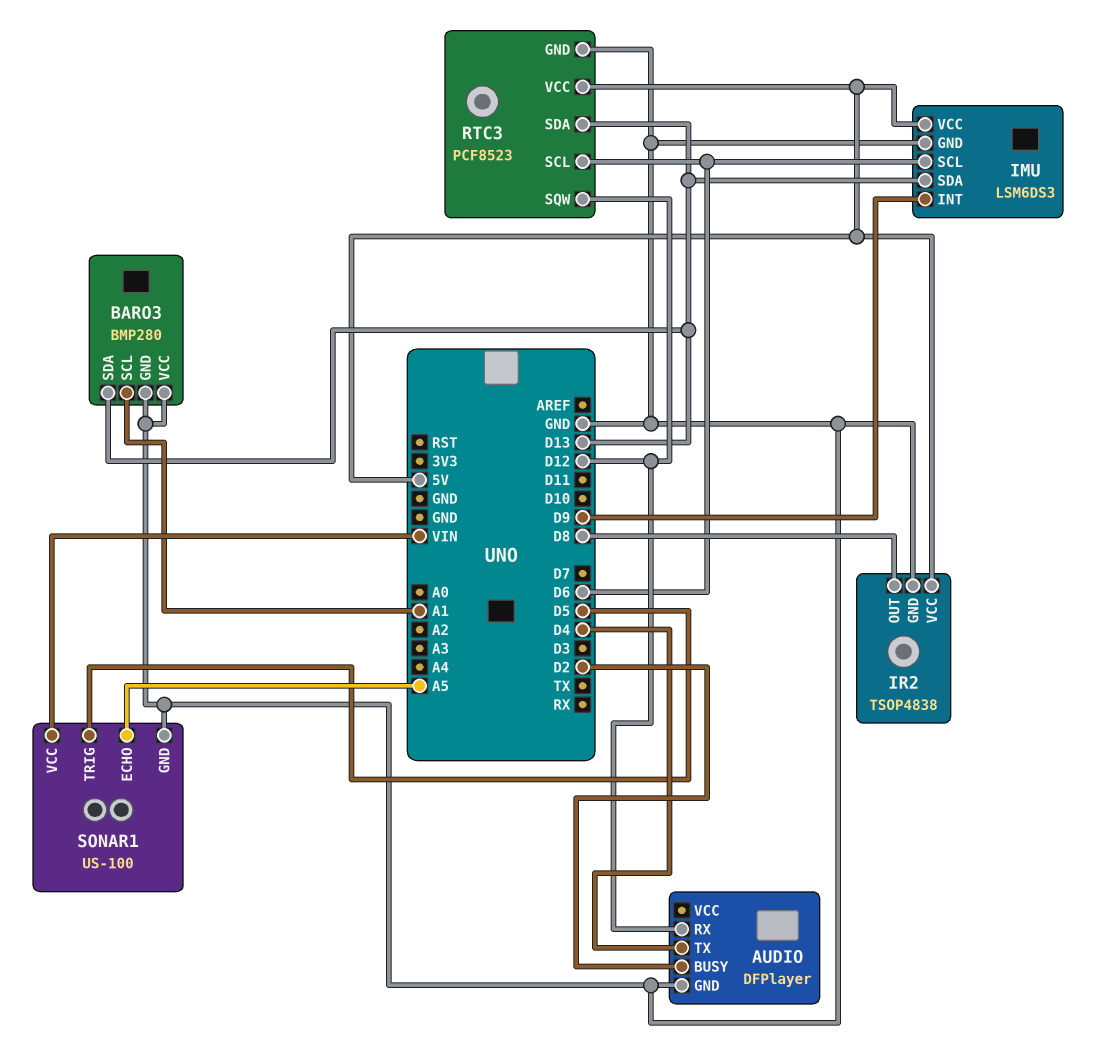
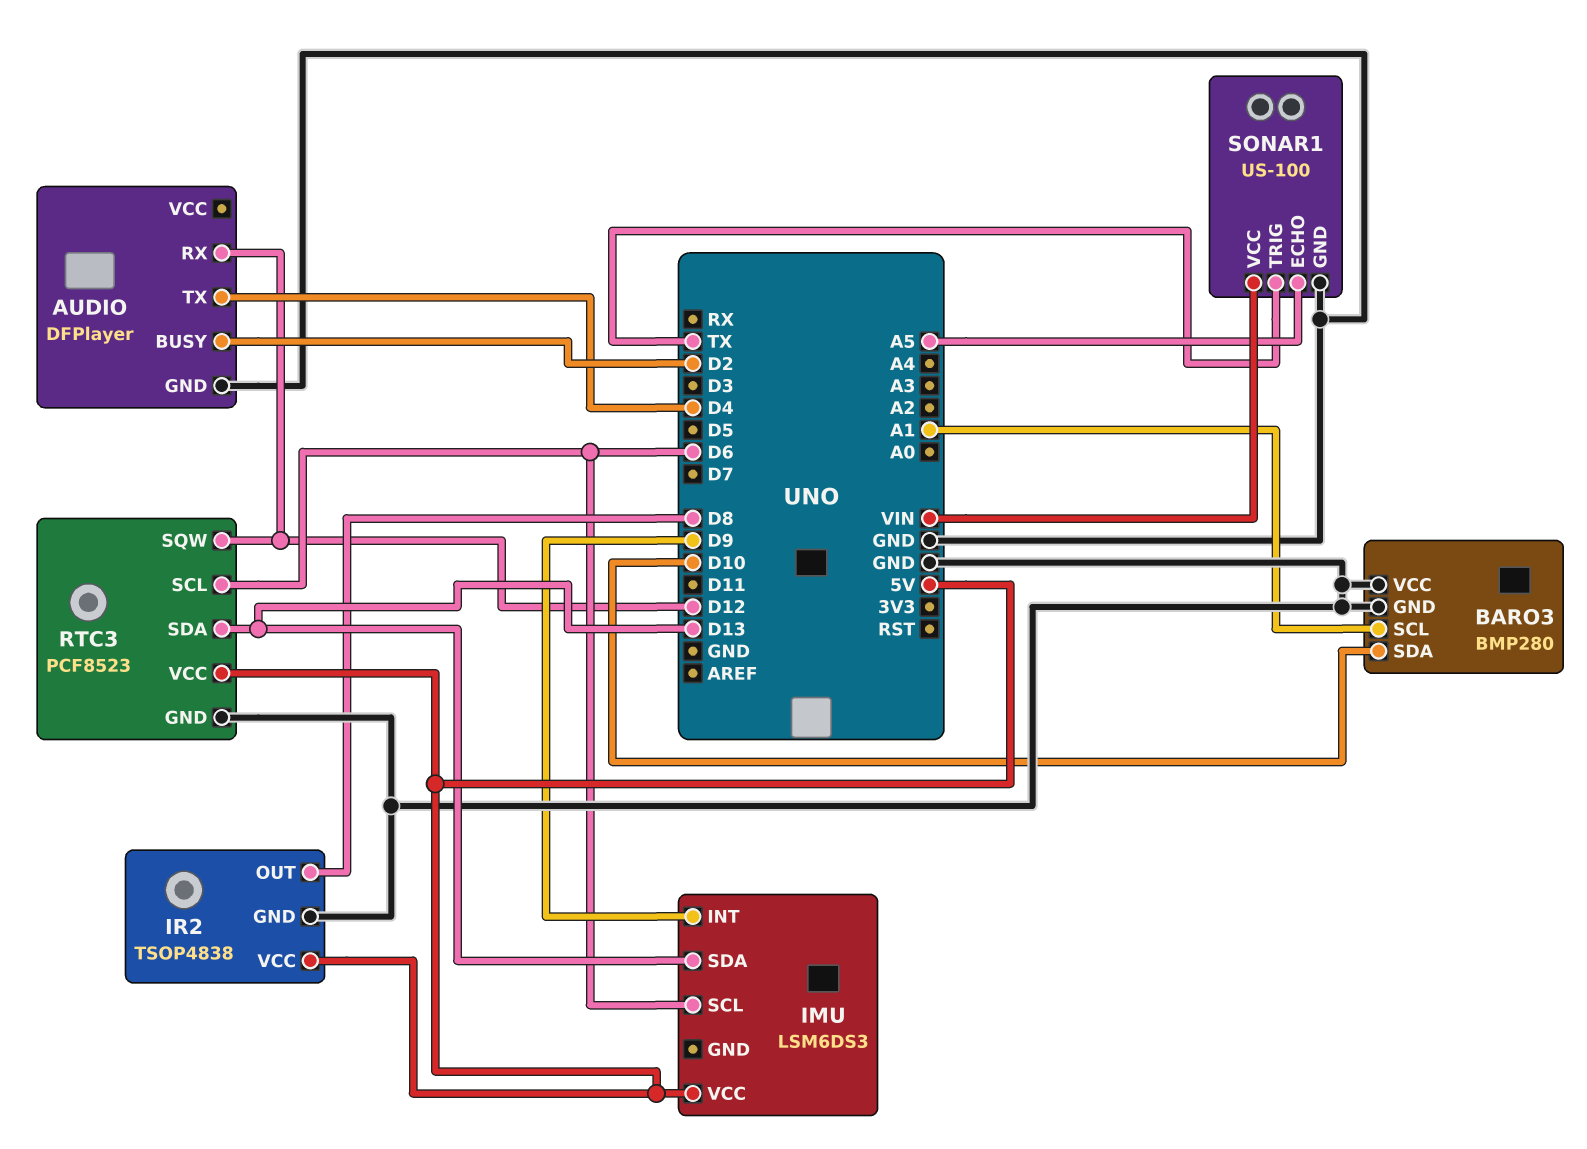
BARO3 pin SDA: D13 -> D10
IMU pin GND: GND -> none
SONAR1 pin TRIG: D5 -> TX

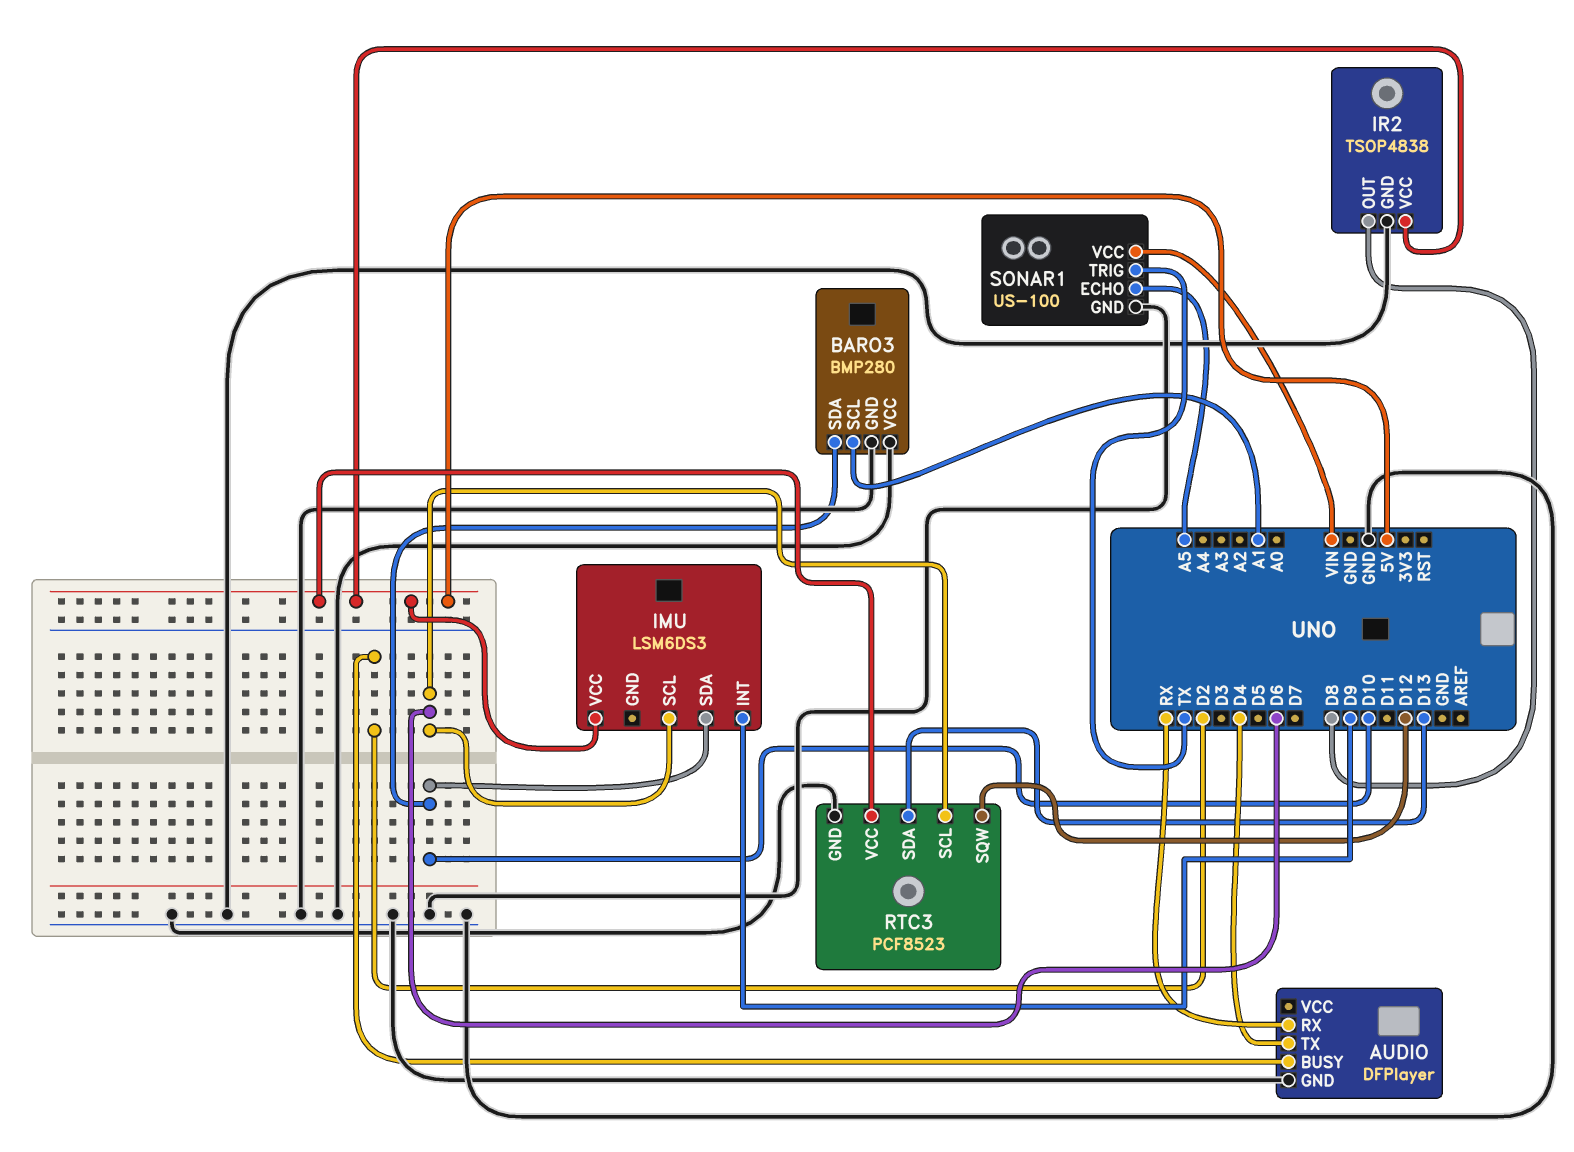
AUDIO pin RX: D12 -> RX
IMU pin SDA: D13 -> D10

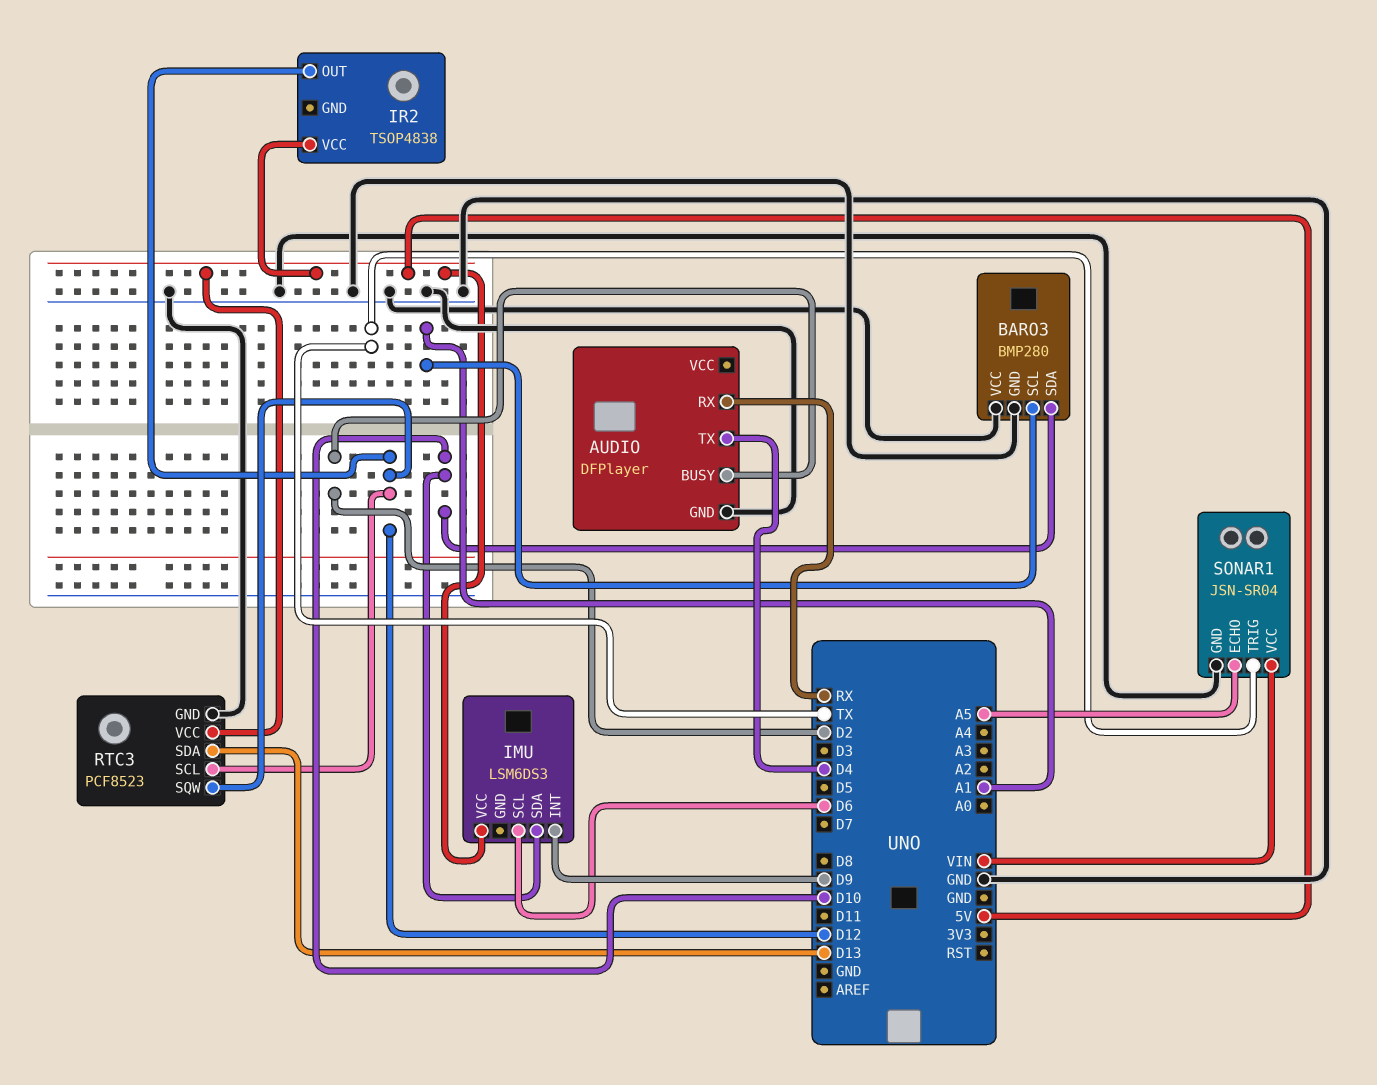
IR2 pin GND: GND -> none
IR2 pin OUT: D8 -> D12
RTC3 pin SCL: D6 -> D12
SONAR1: US-100 -> JSN-SR04

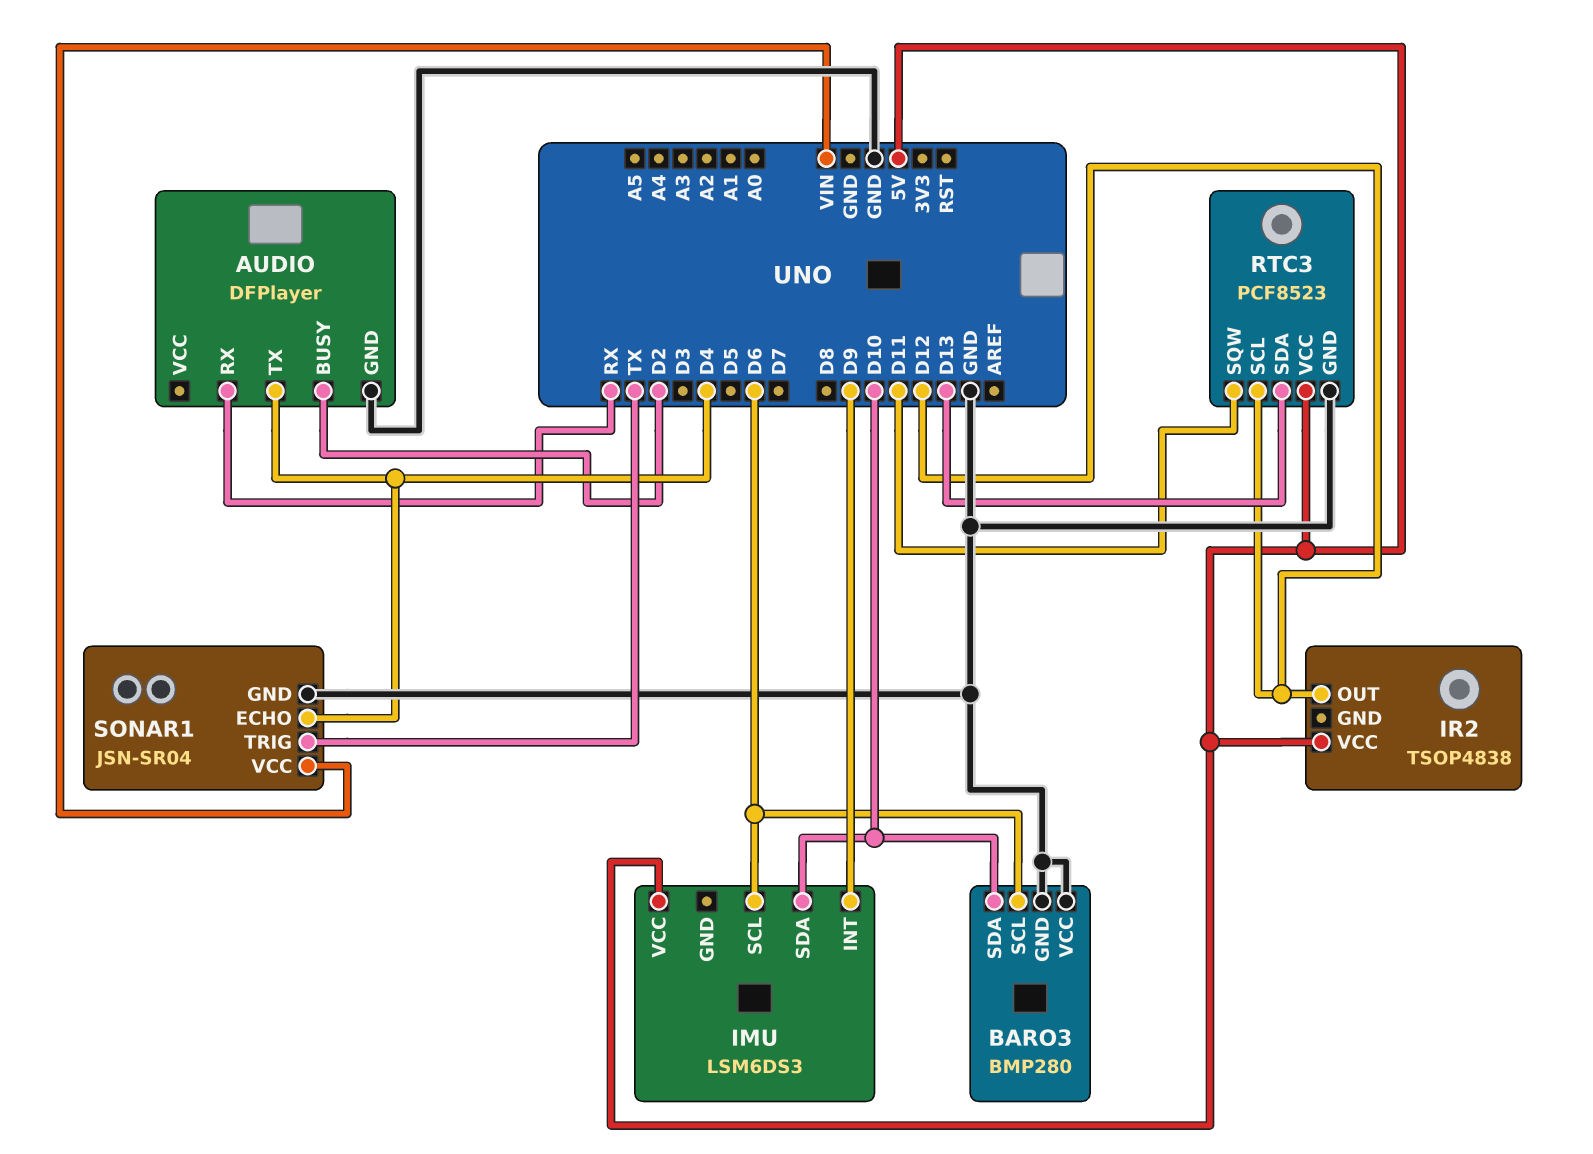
BARO3 pin SCL: A1 -> D6
RTC3 pin SQW: D12 -> D11
SONAR1 pin ECHO: A5 -> D4

